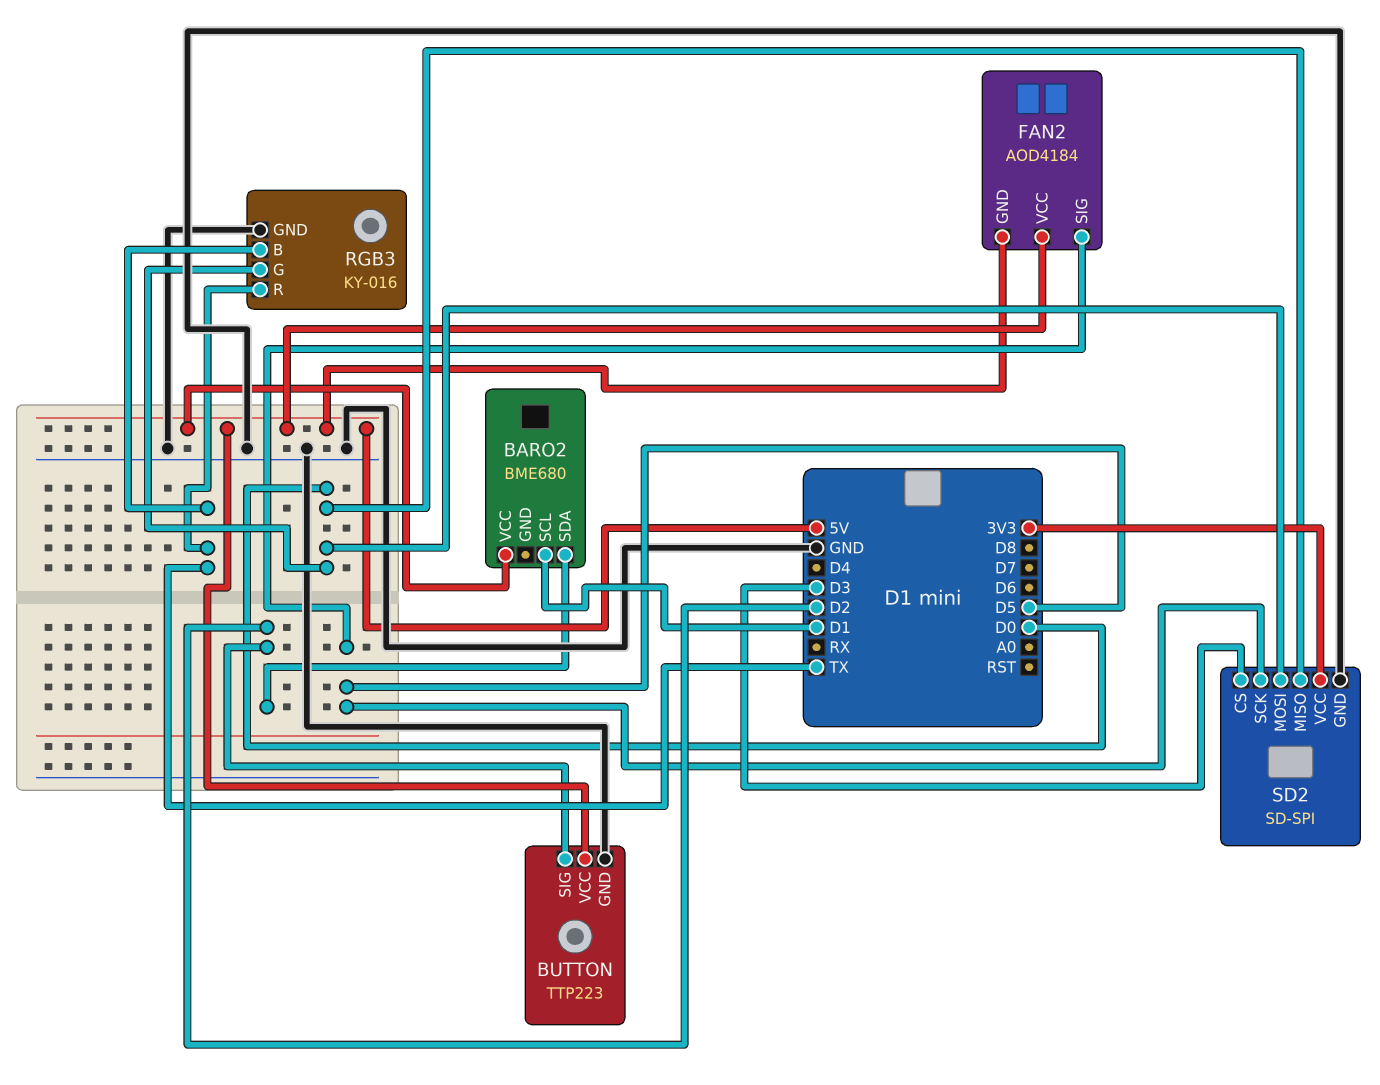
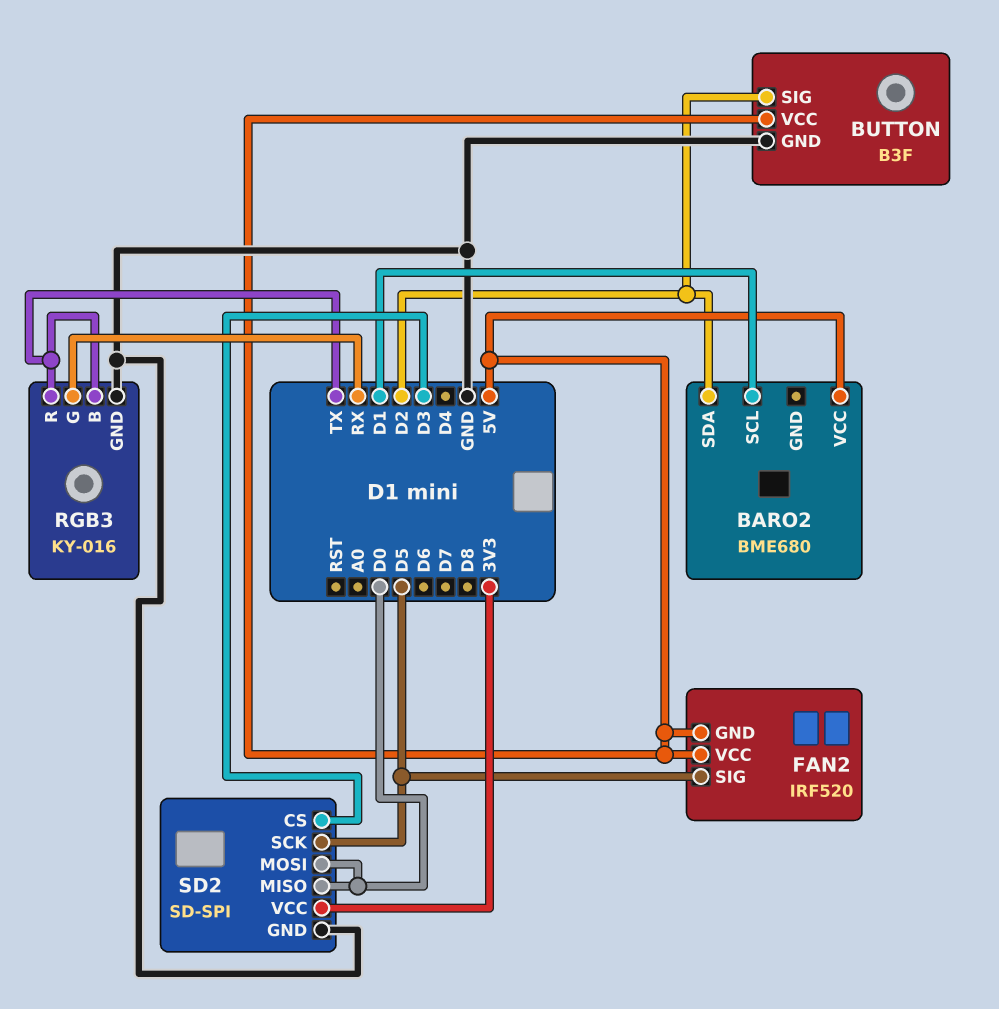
BUTTON: TTP223 -> B3F
FAN2: AOD4184 -> IRF520
RGB3 pin G: D0 -> RX

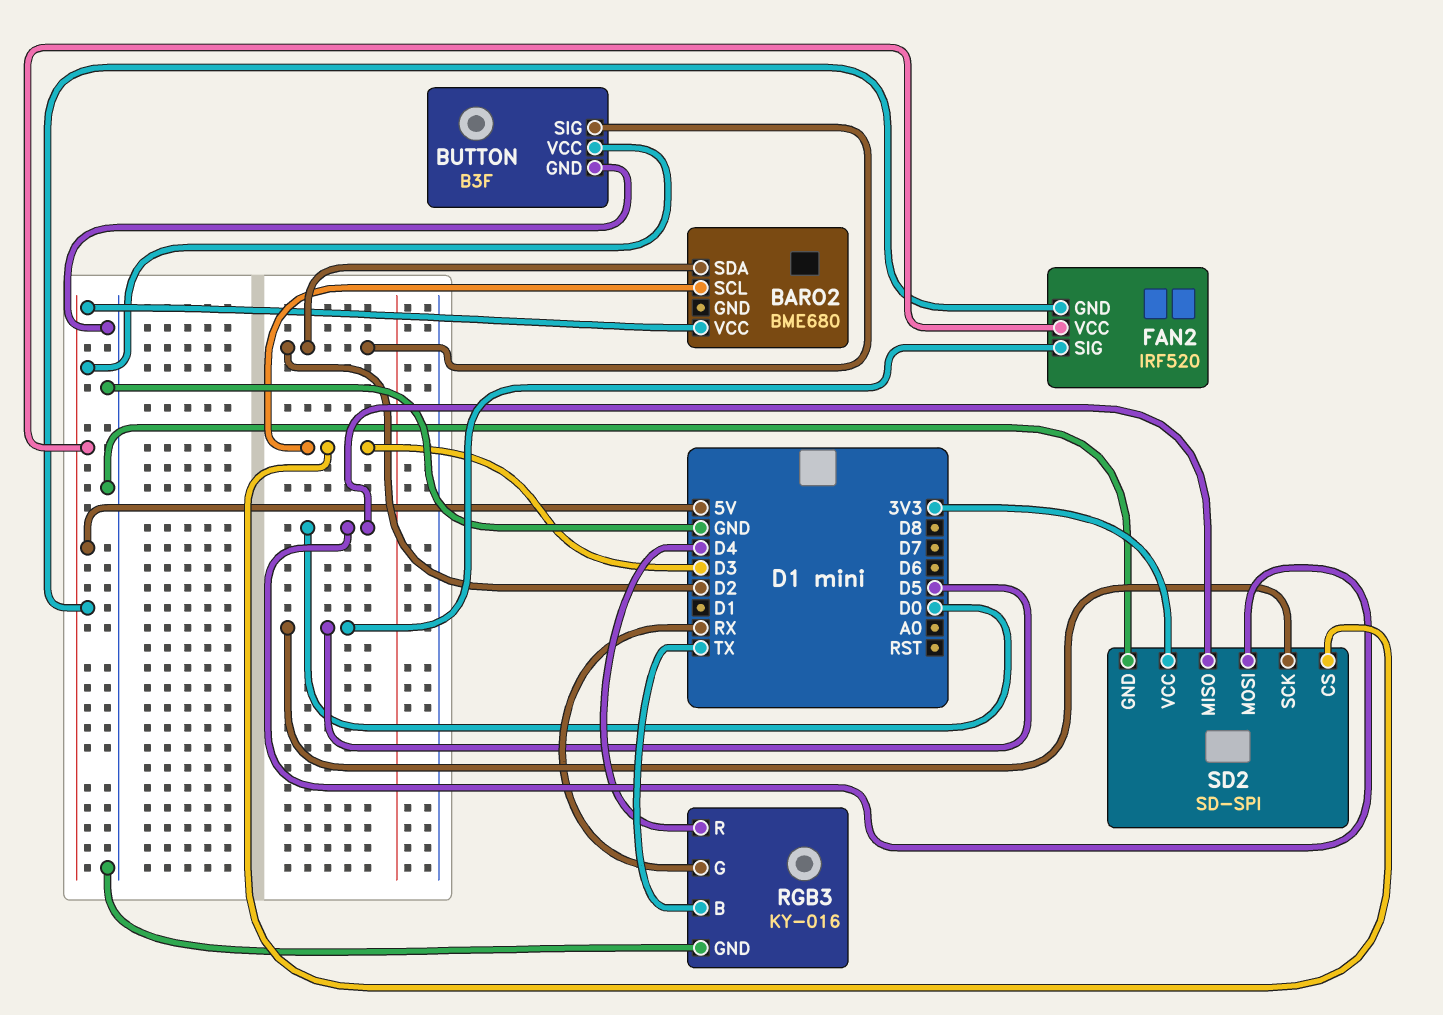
BARO2 pin SCL: D1 -> D3
RGB3 pin R: TX -> D4

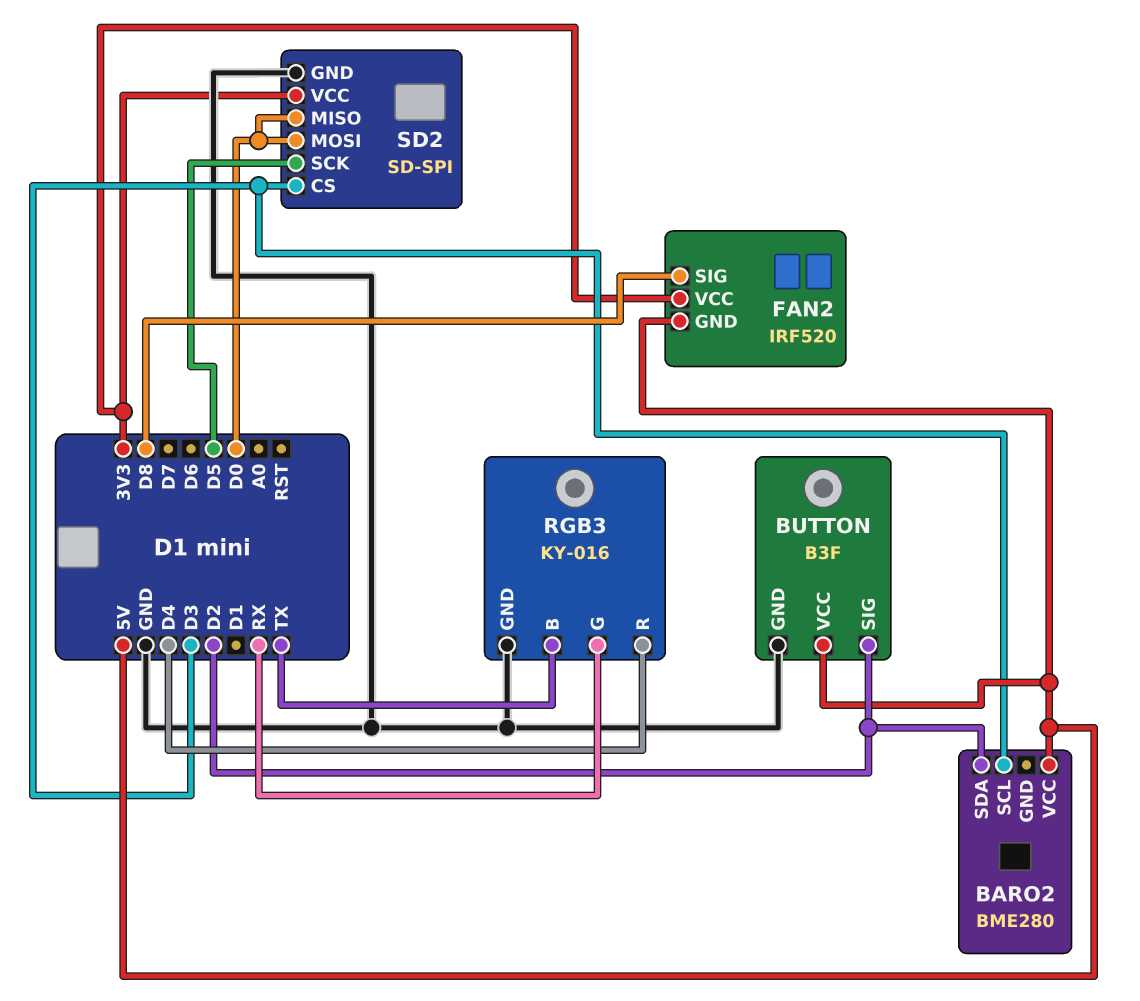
BARO2: BME680 -> BME280
FAN2 pin SIG: D5 -> D8
FAN2 pin VCC: 5V -> 3V3

